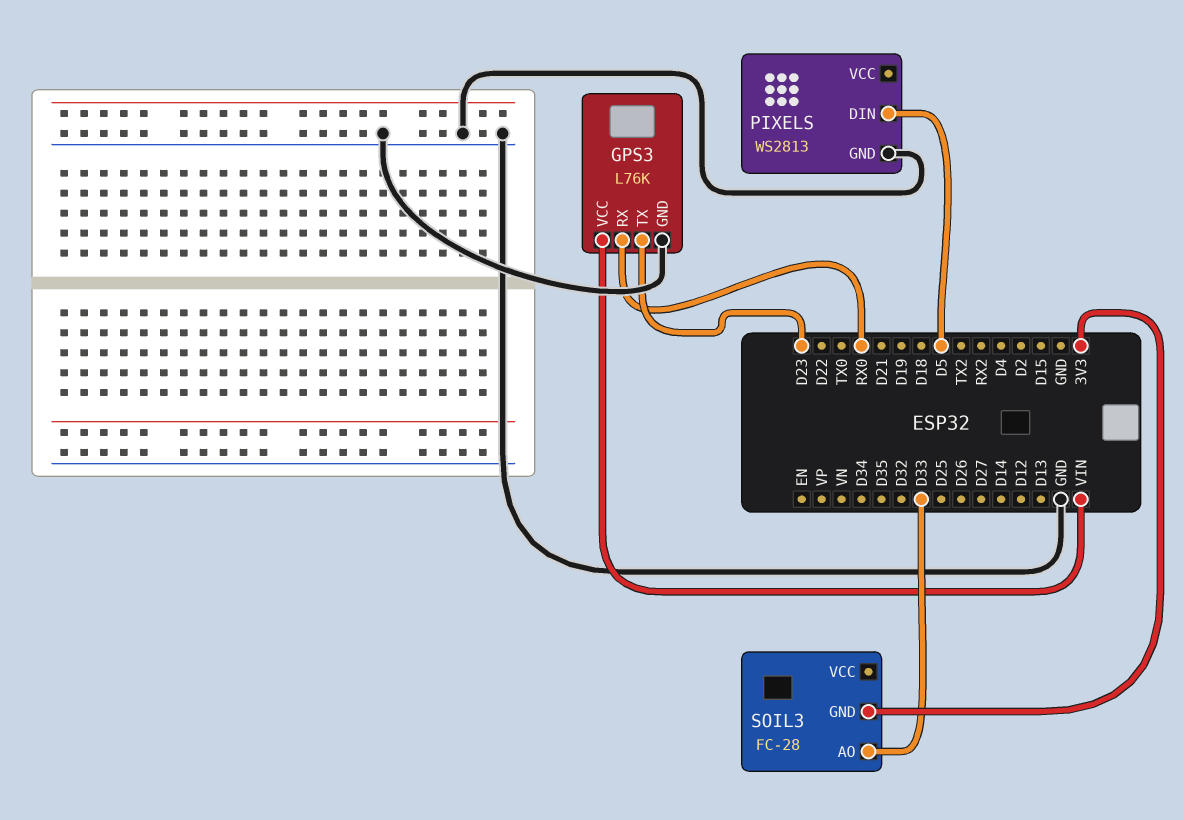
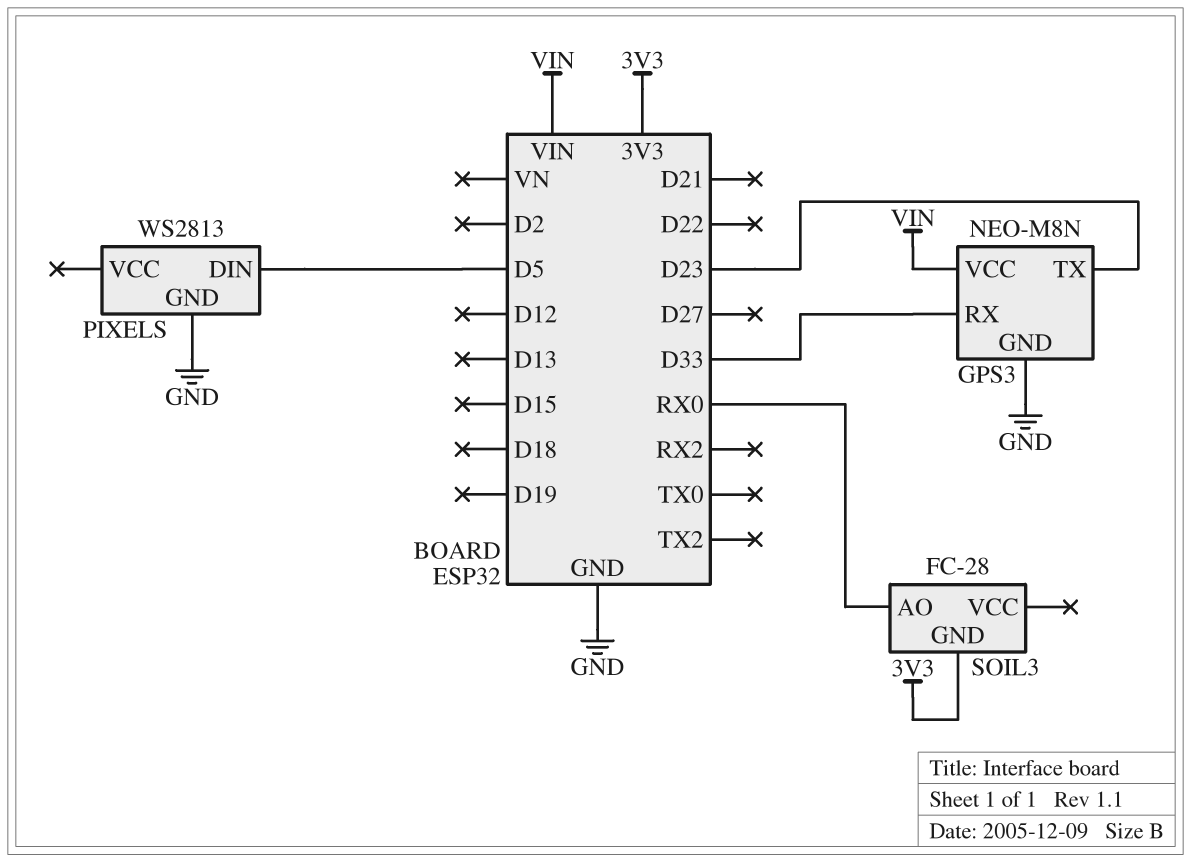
GPS3: L76K -> NEO-M8N
GPS3 pin RX: RX0 -> D33
SOIL3 pin AO: D33 -> RX0

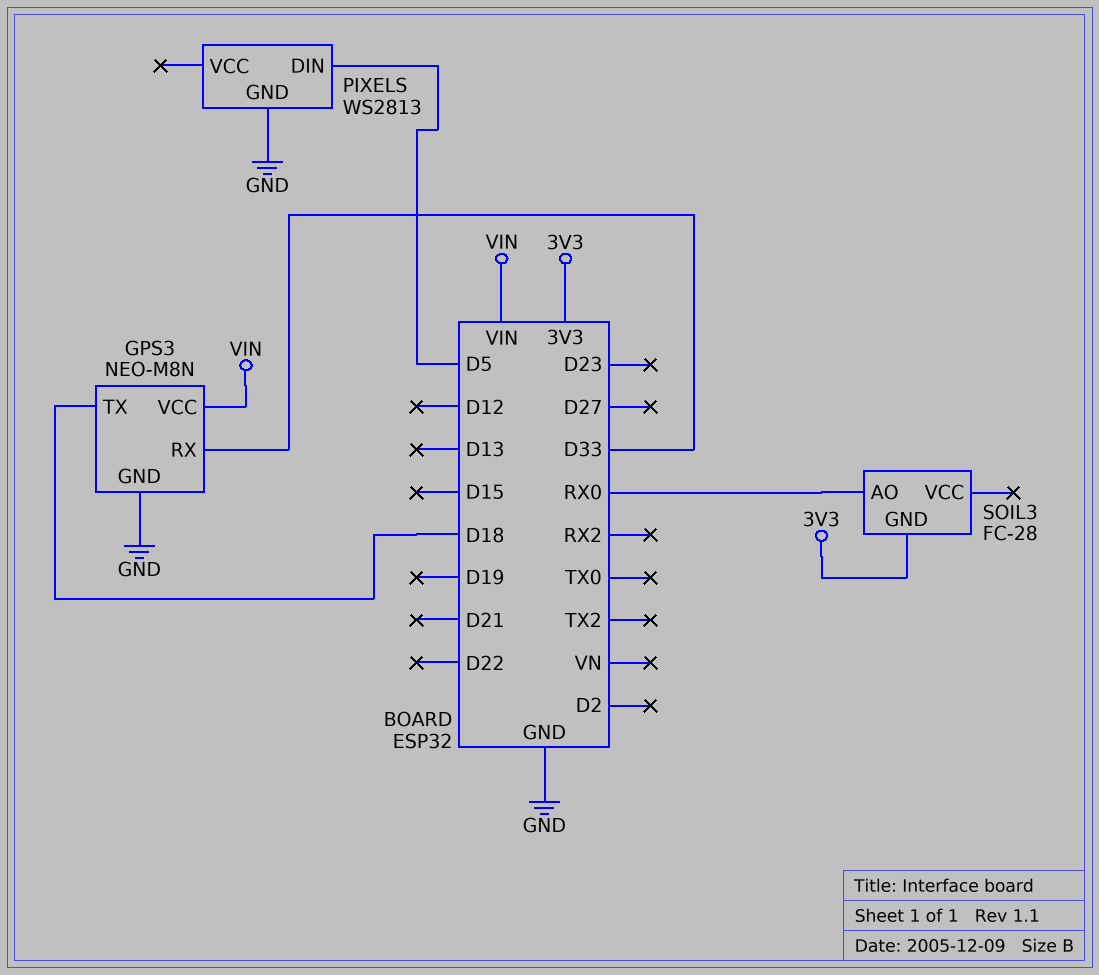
GPS3 pin TX: D23 -> D18

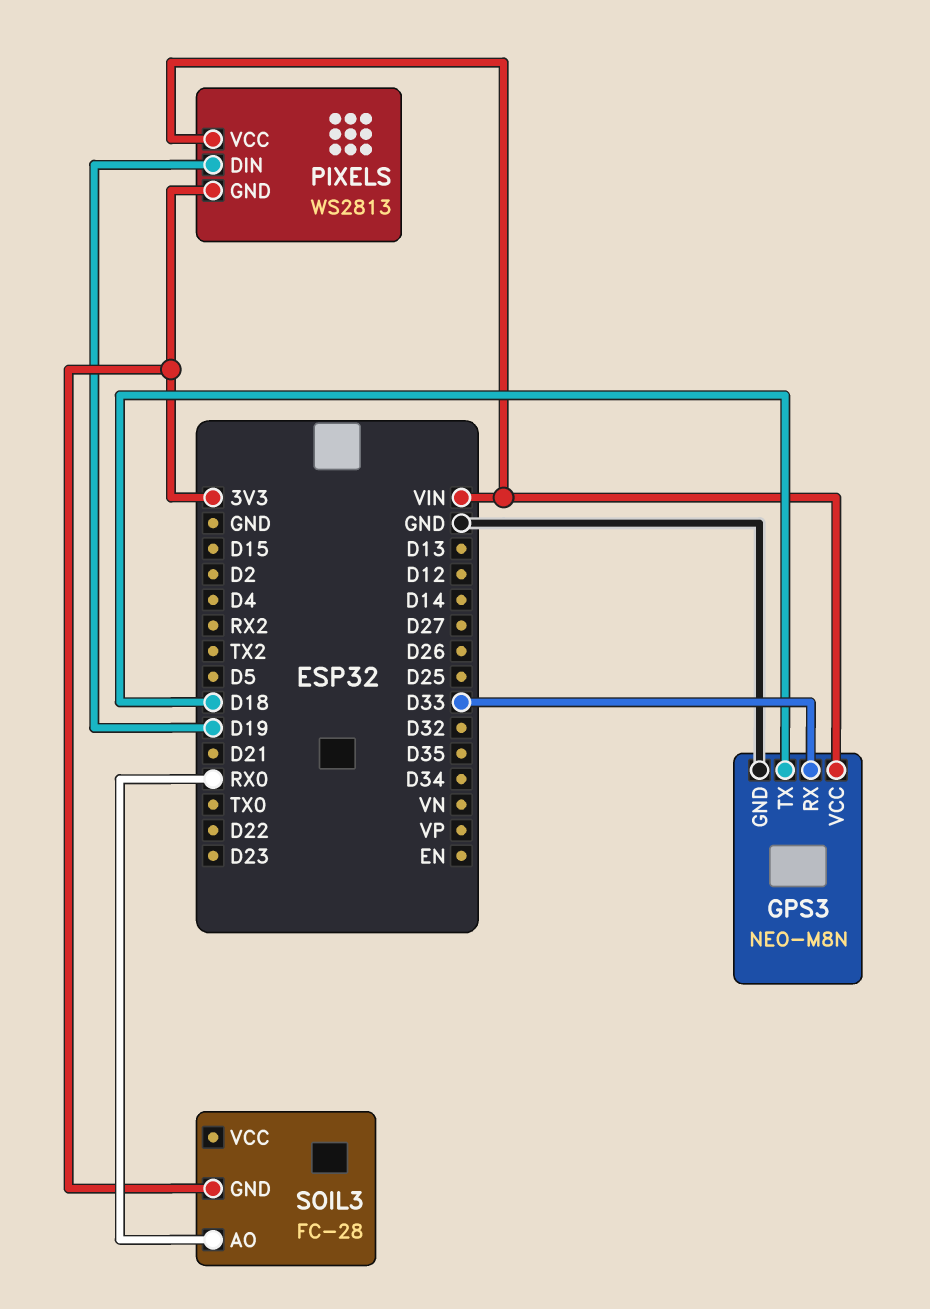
PIXELS pin DIN: D5 -> D19
PIXELS pin GND: GND -> 3V3
PIXELS pin VCC: none -> VIN

